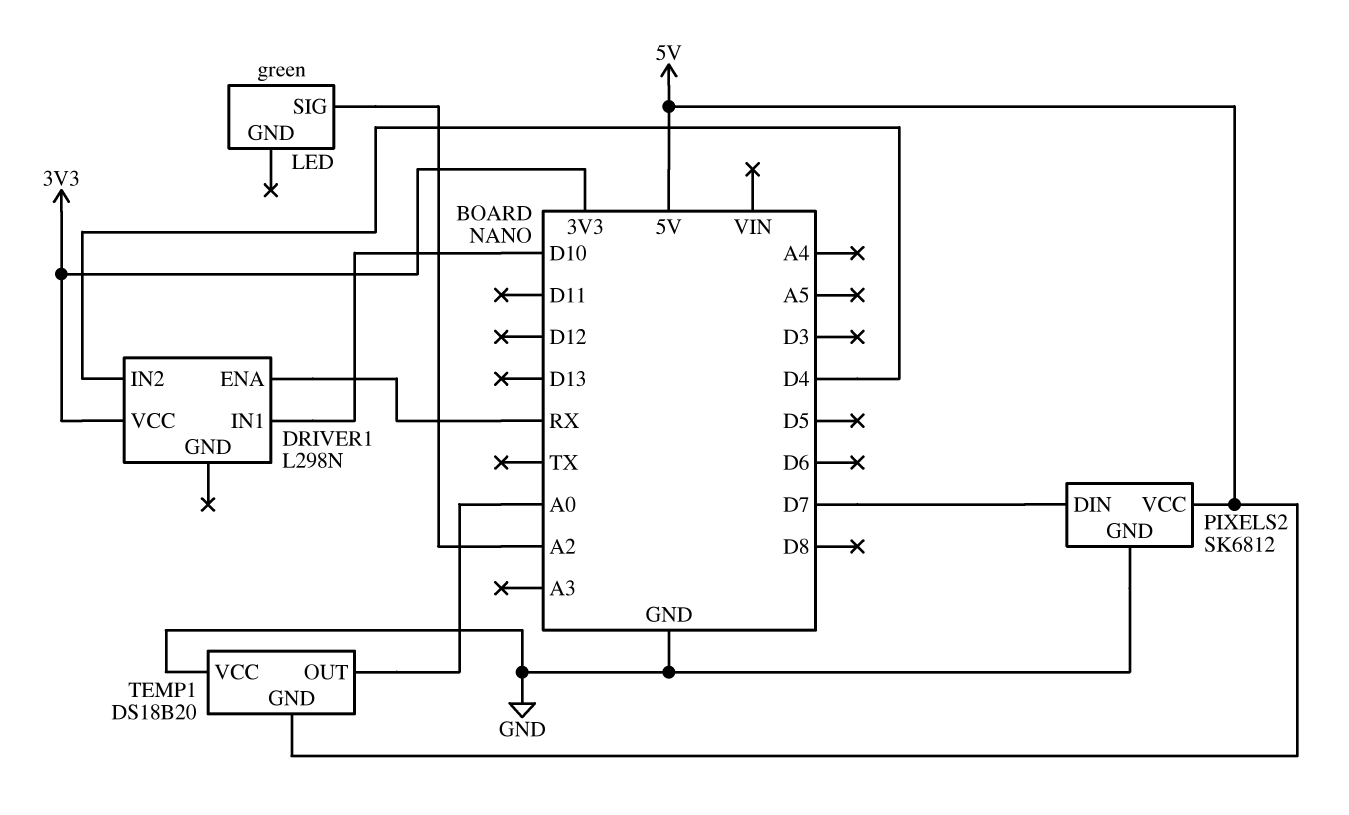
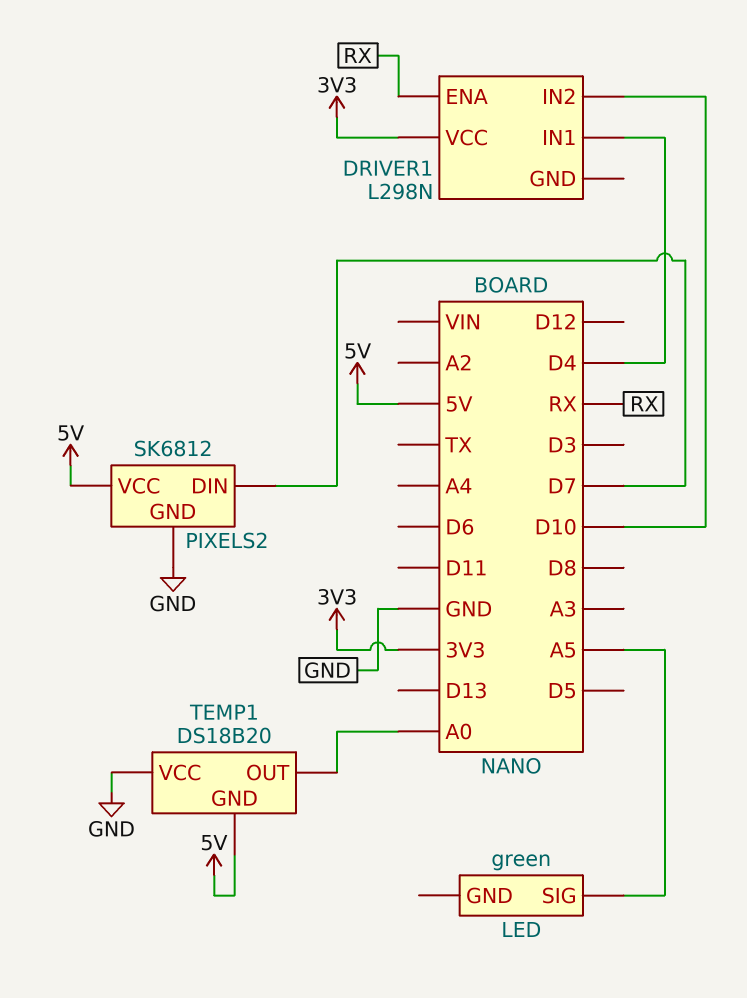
DRIVER1 pin IN1: D10 -> D4
DRIVER1 pin IN2: D4 -> D10
LED pin SIG: A2 -> A5

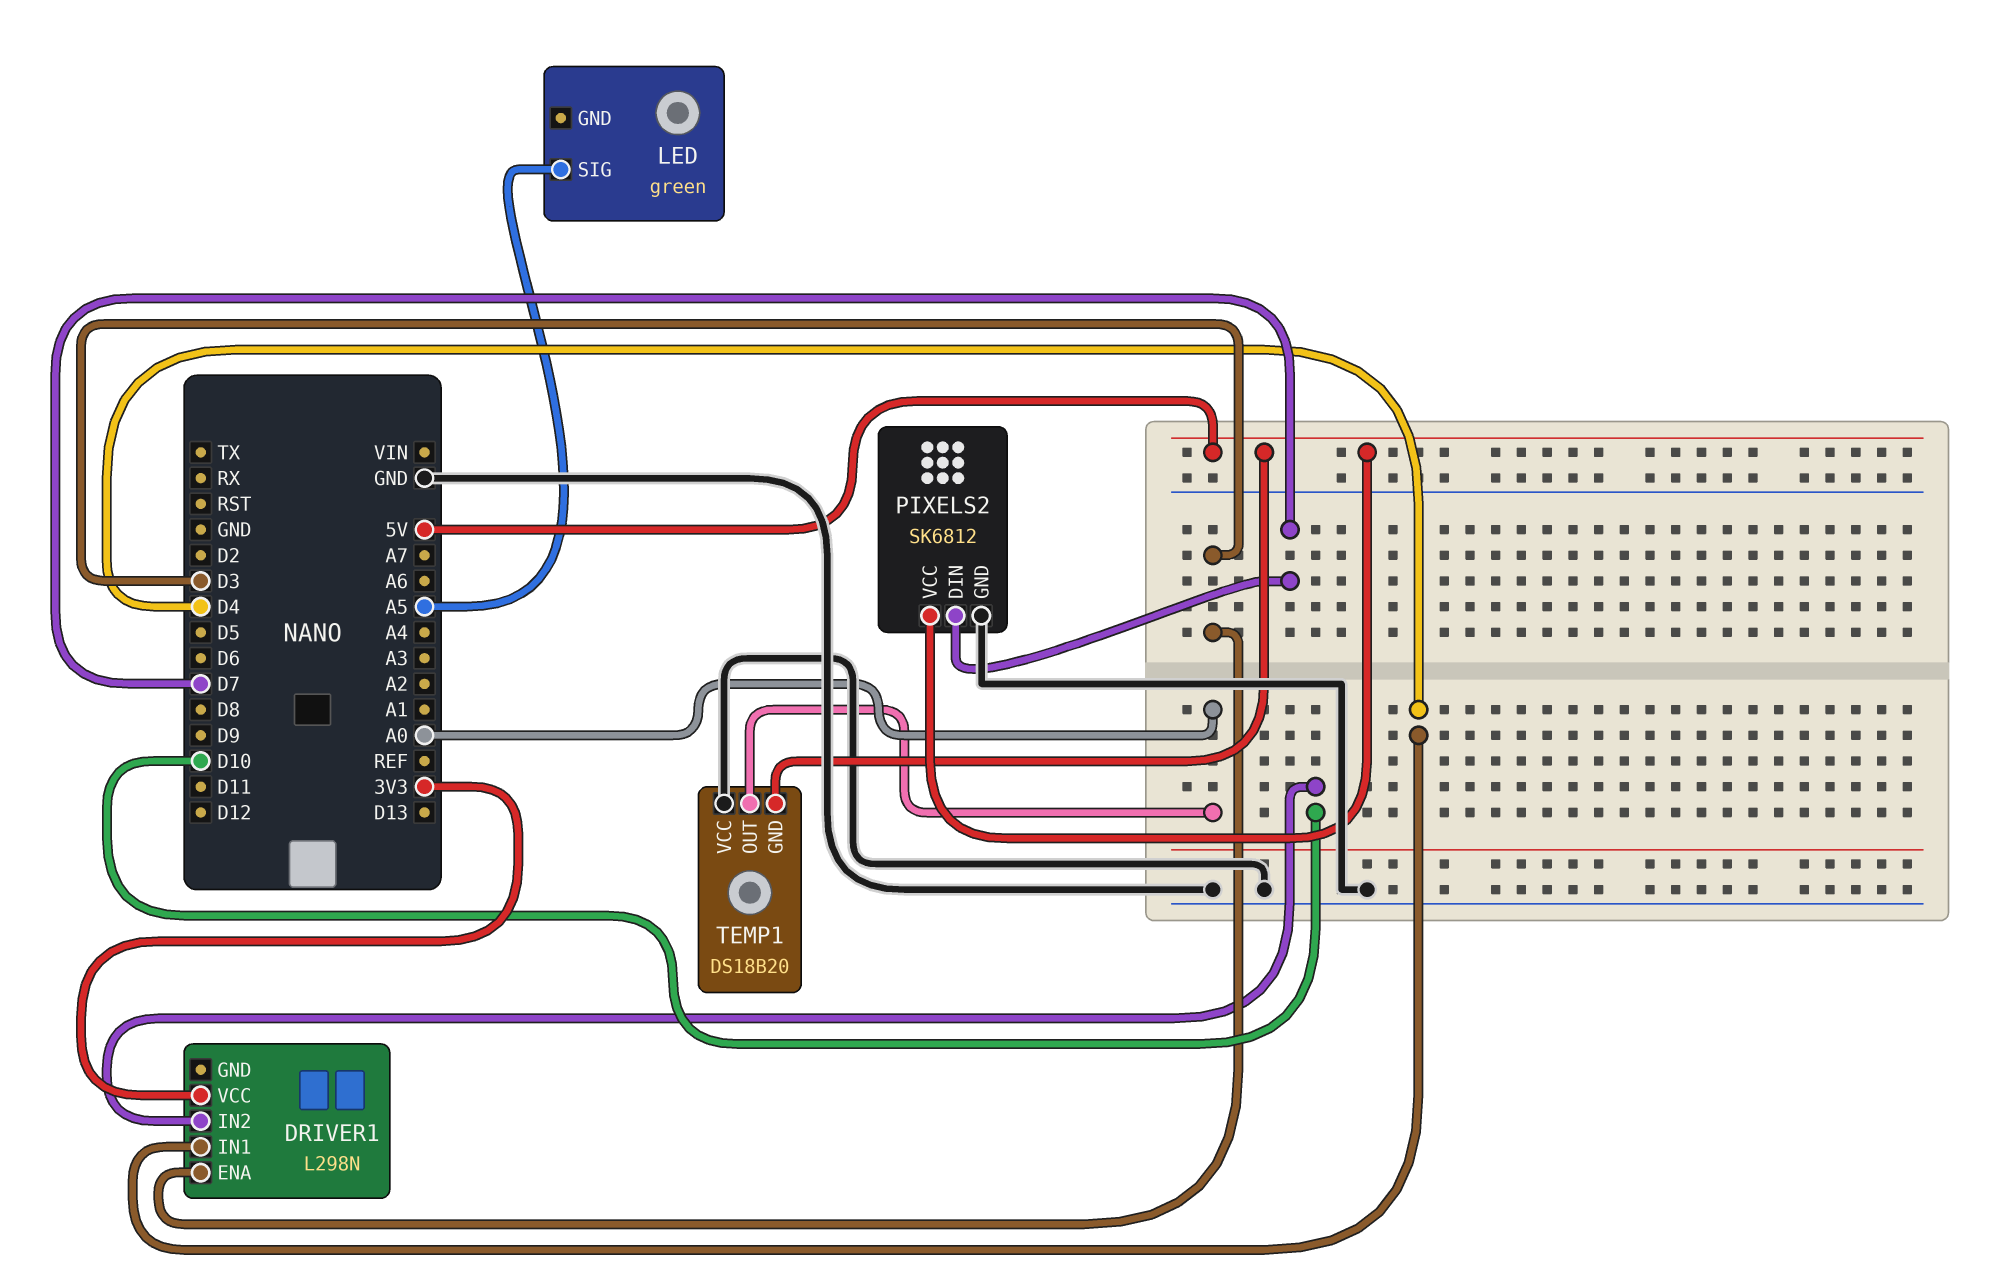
DRIVER1 pin ENA: RX -> D3

